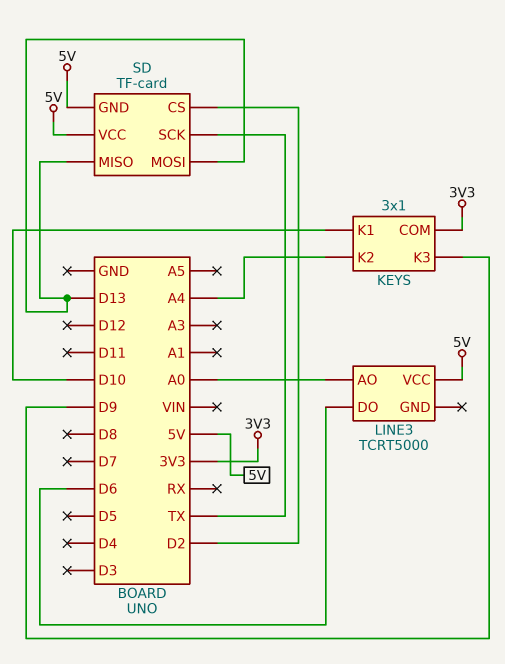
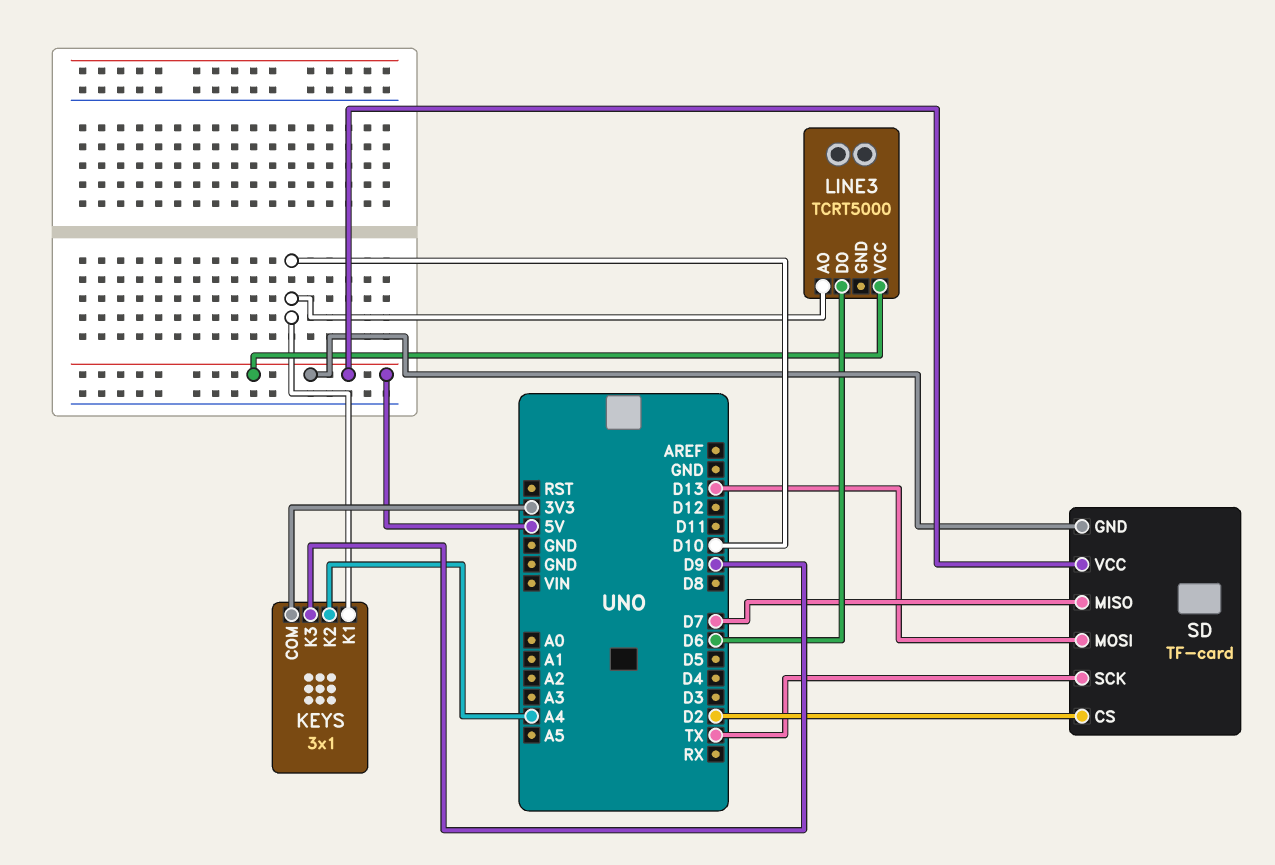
LINE3 pin AO: A0 -> D10
SD pin MISO: D13 -> D7

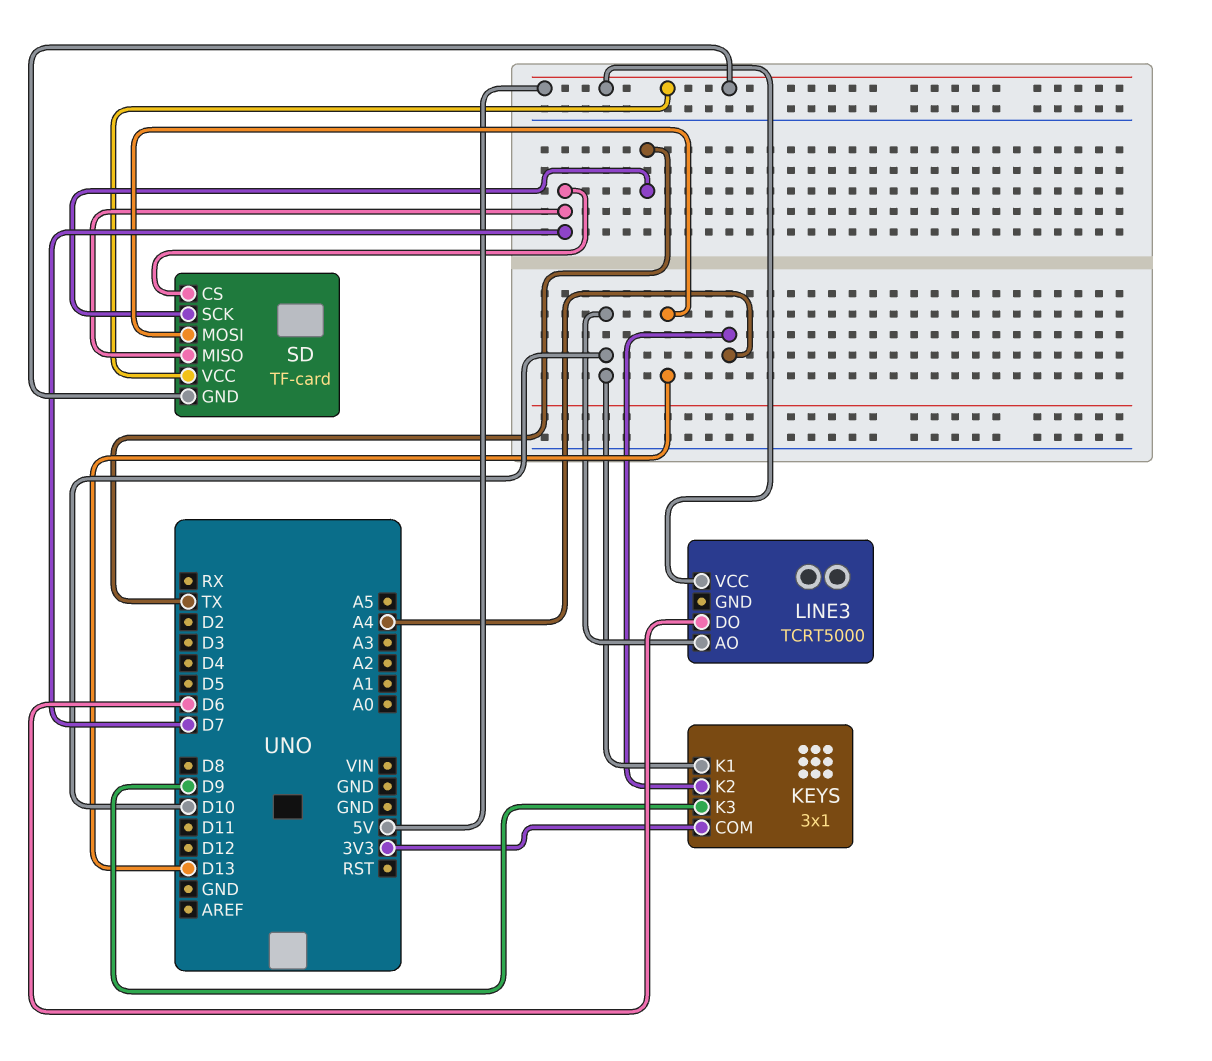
SD pin CS: D2 -> D7

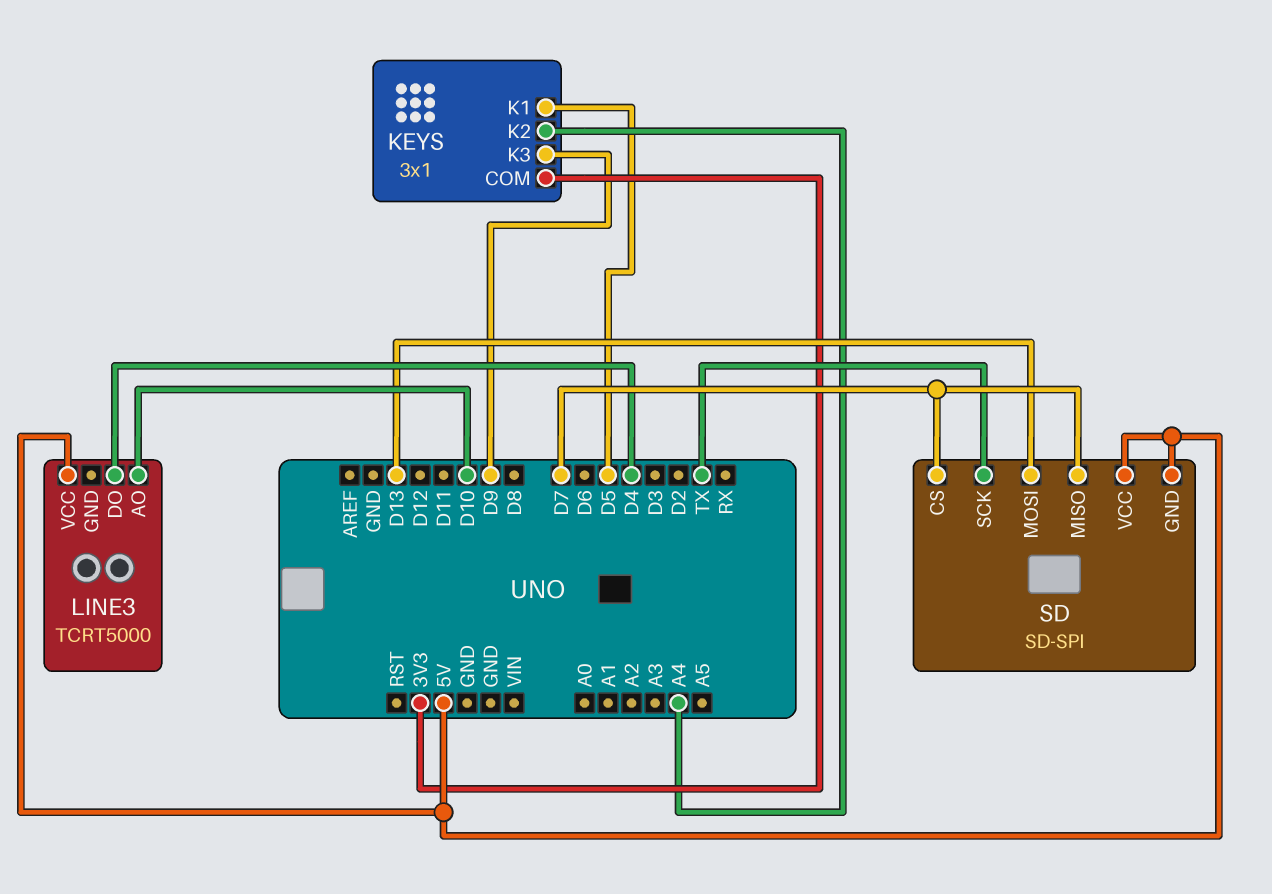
KEYS pin K1: D10 -> D5
LINE3 pin DO: D6 -> D4
SD: TF-card -> SD-SPI

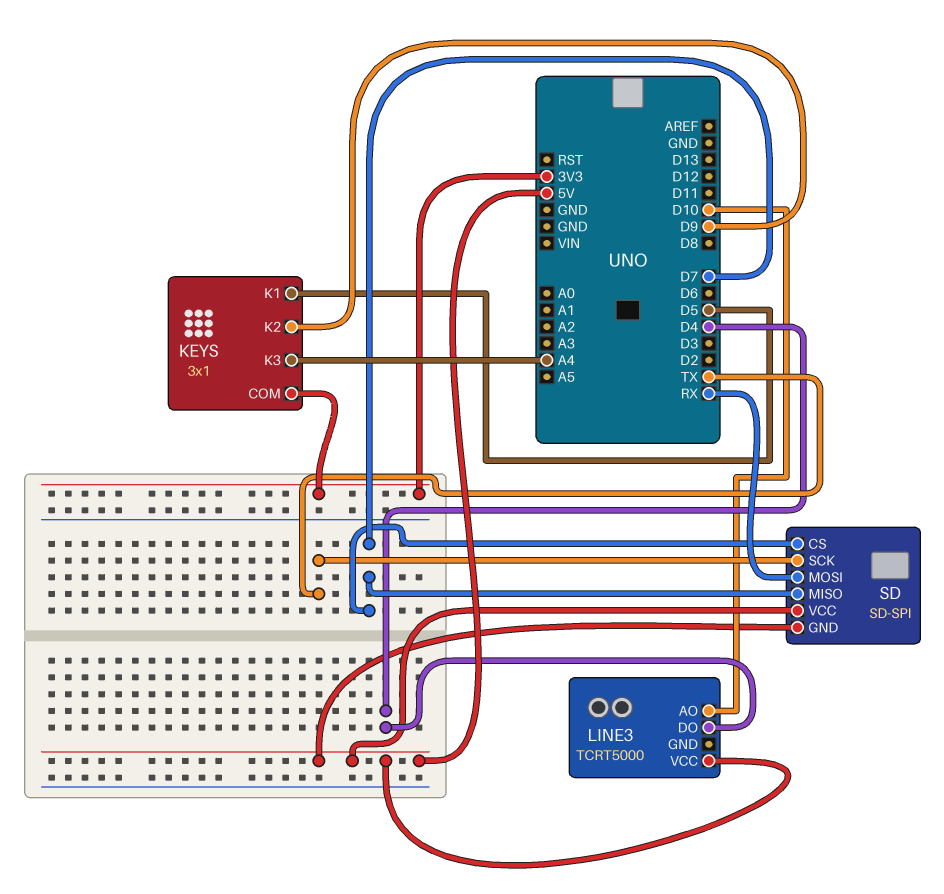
KEYS pin K2: A4 -> D9
KEYS pin K3: D9 -> A4
SD pin MOSI: D13 -> RX

